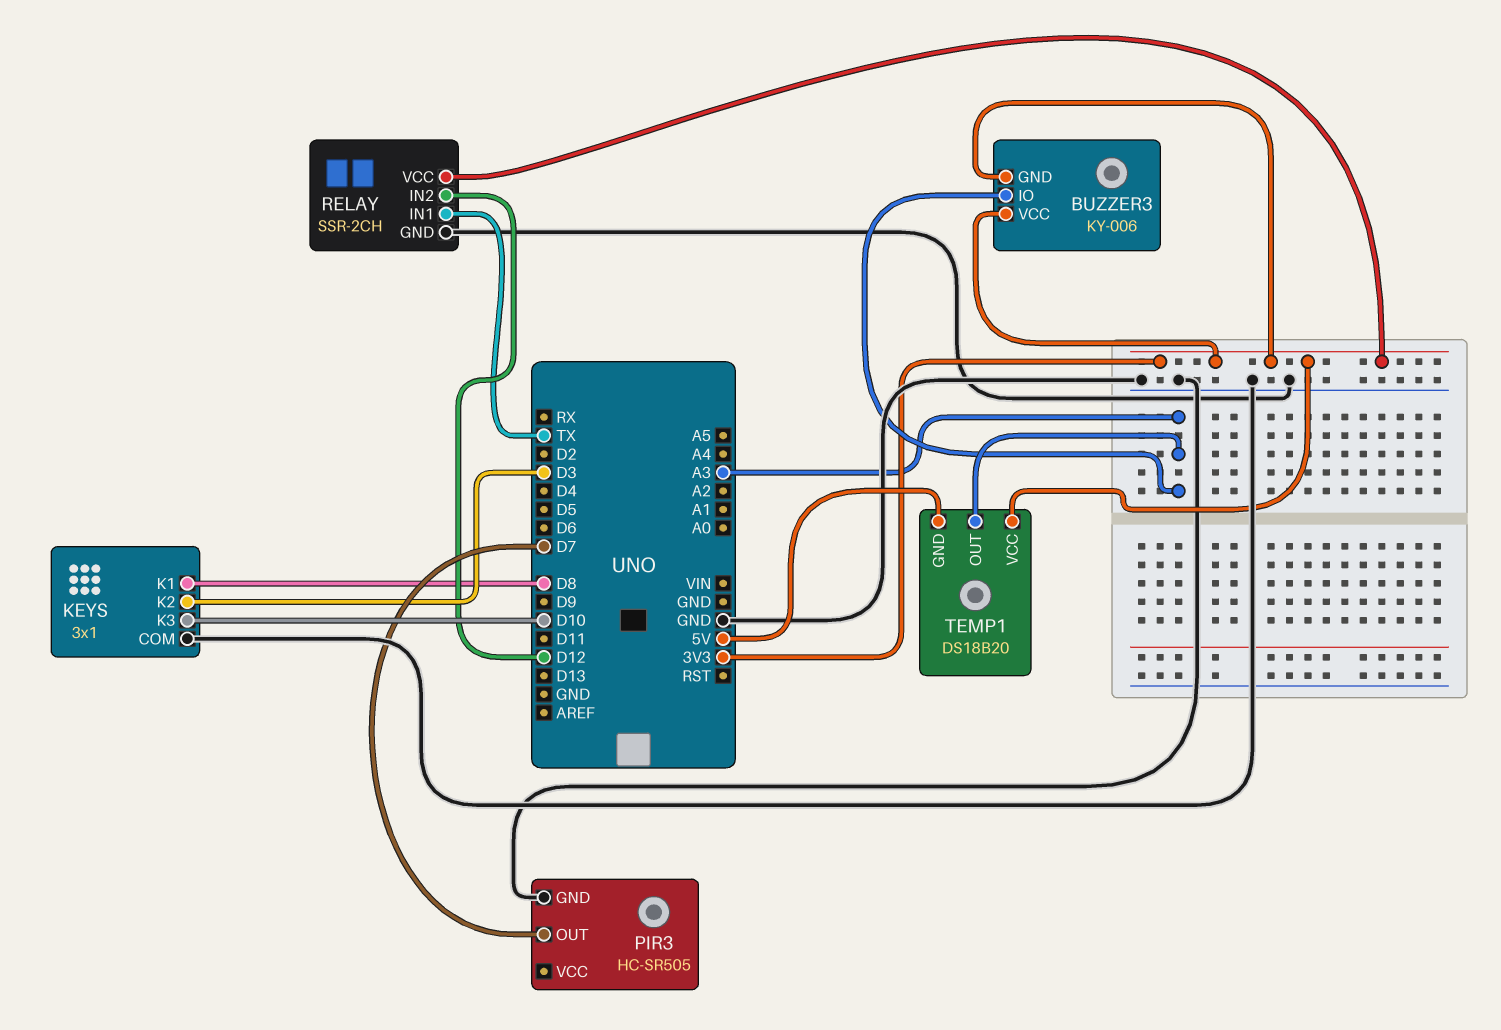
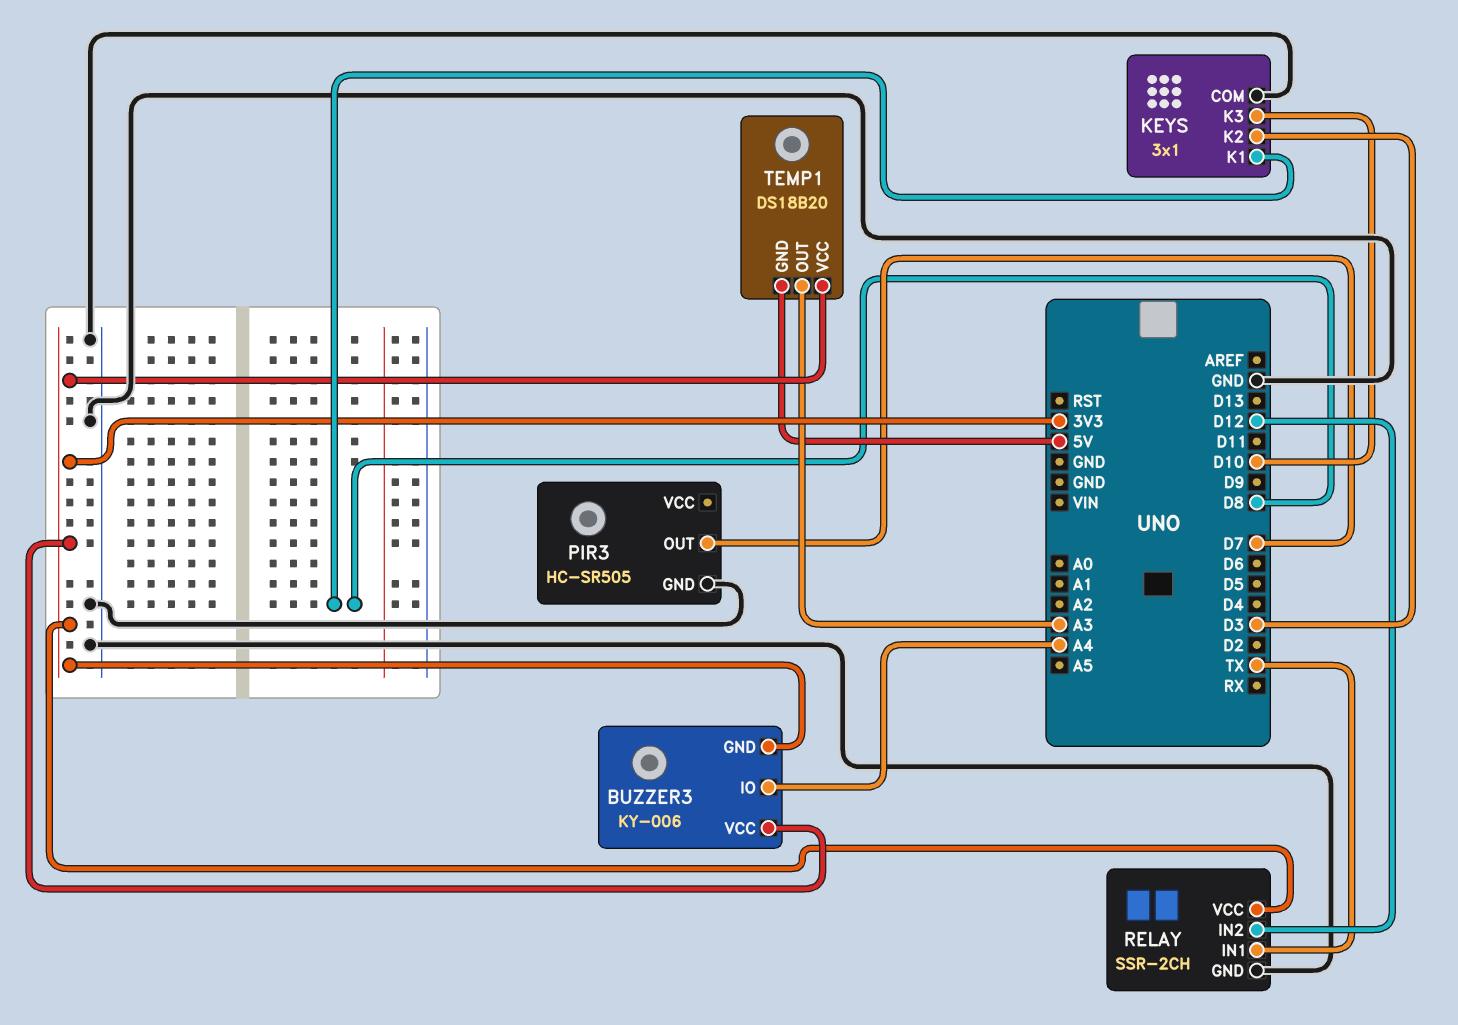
BUZZER3 pin IO: A3 -> A4

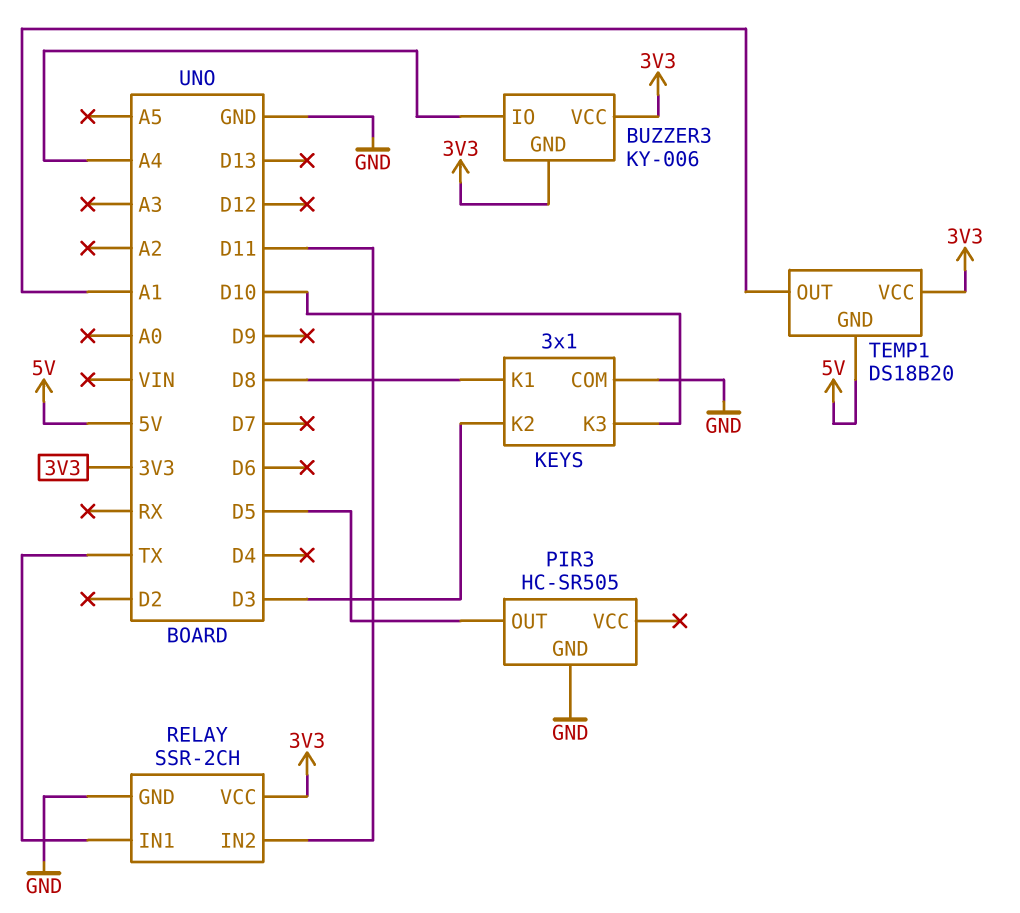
PIR3 pin OUT: D7 -> D5
RELAY pin IN2: D12 -> D11
TEMP1 pin OUT: A3 -> A1

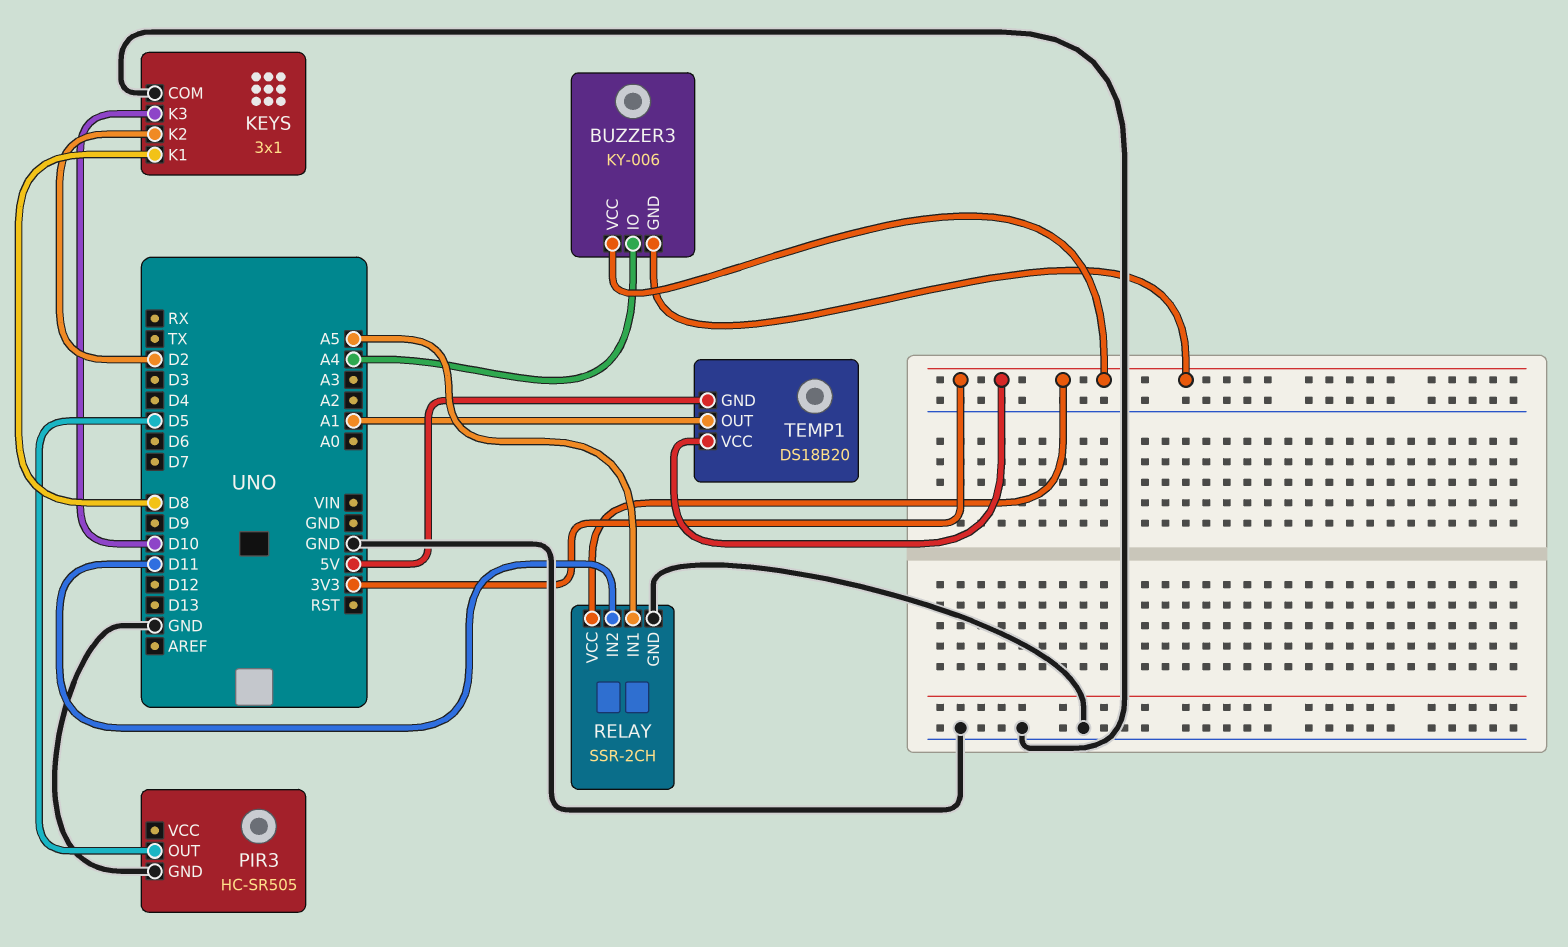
KEYS pin K2: D3 -> D2
RELAY pin IN1: TX -> A5

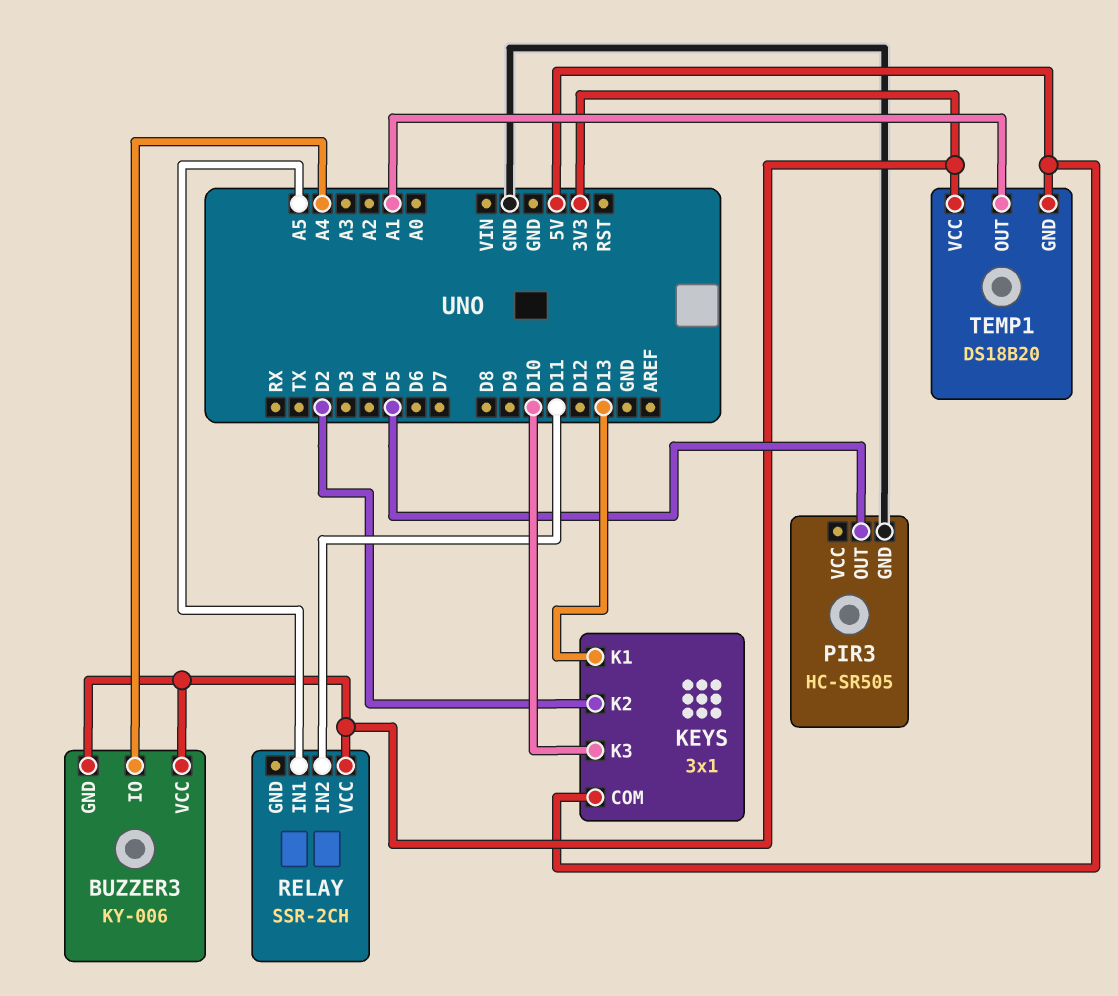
KEYS pin COM: GND -> 5V
KEYS pin K1: D8 -> D13
RELAY pin GND: GND -> none

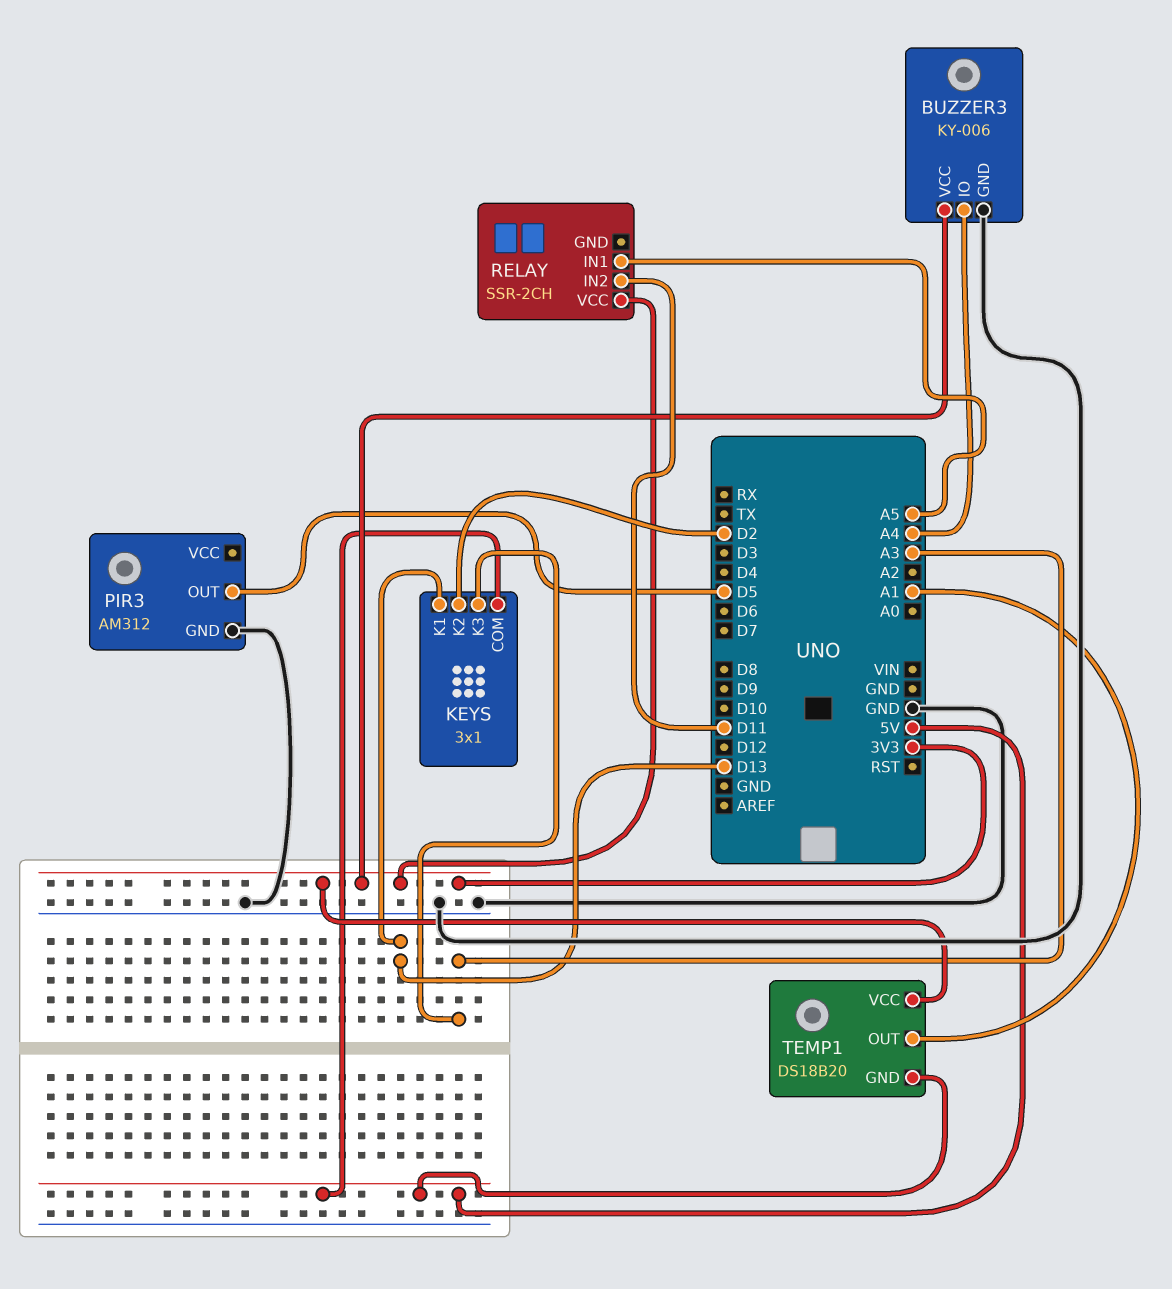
BUZZER3 pin GND: 3V3 -> GND
KEYS pin K3: D10 -> A3
PIR3: HC-SR505 -> AM312

